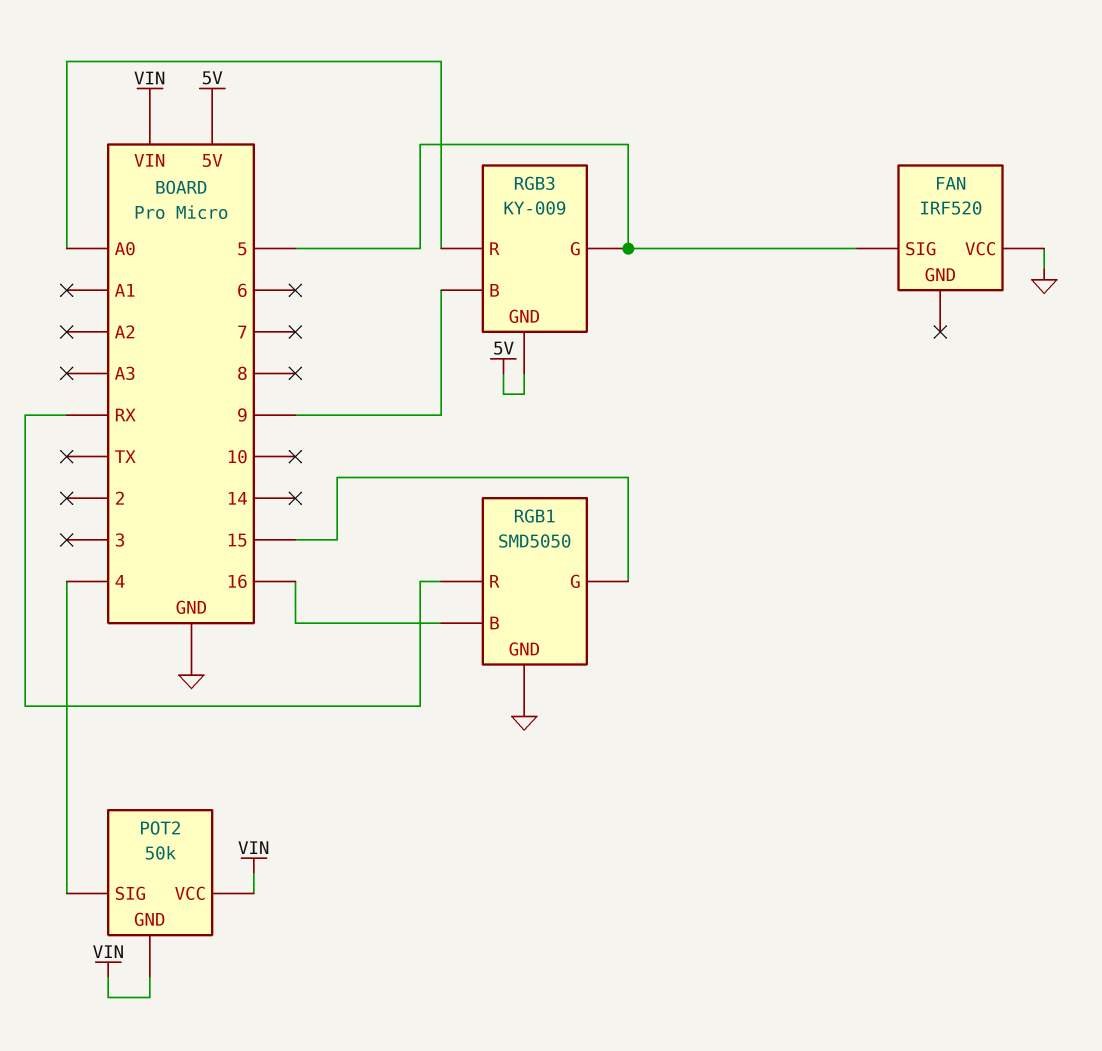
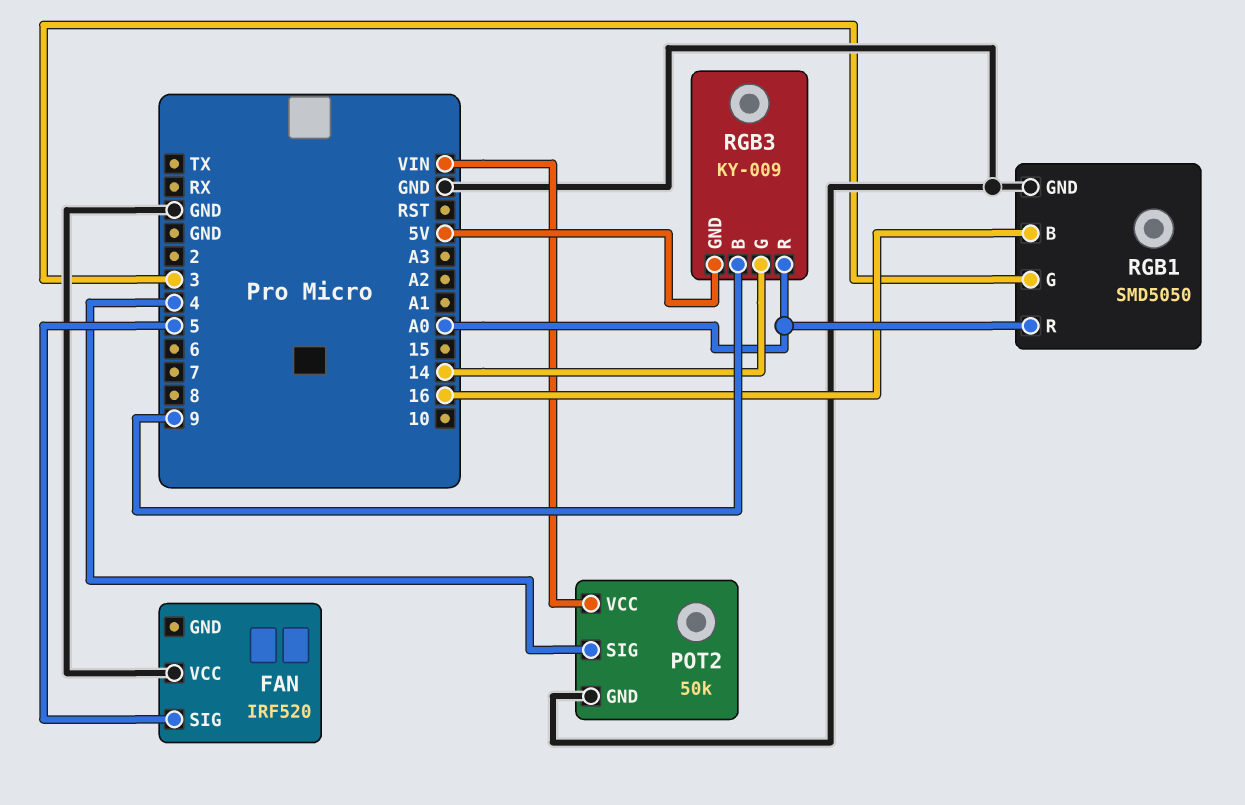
POT2 pin GND: VIN -> GND
RGB1 pin G: 15 -> 3
RGB1 pin R: RX -> A0
RGB3 pin G: 5 -> 14

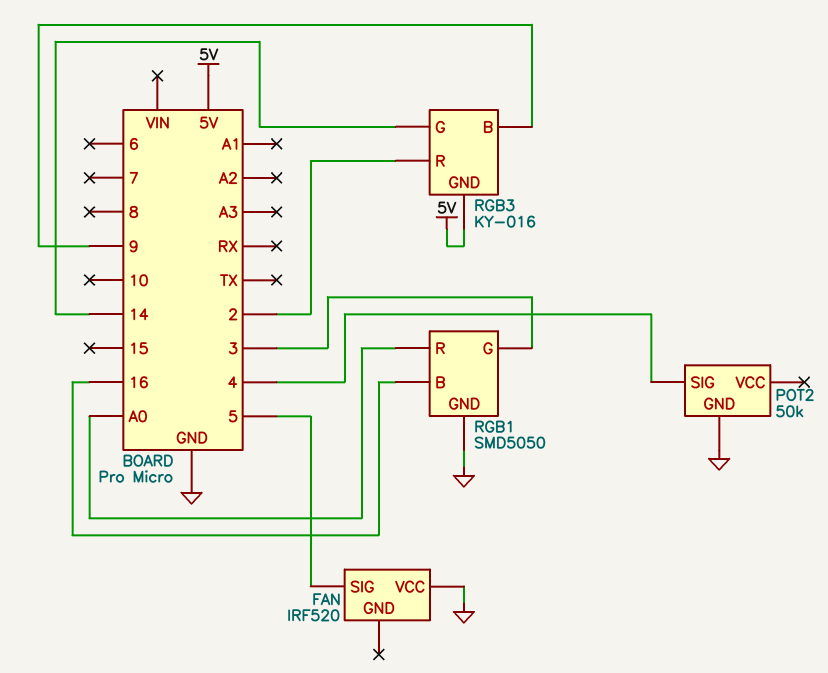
POT2 pin VCC: VIN -> none
RGB3: KY-009 -> KY-016
RGB3 pin R: A0 -> 2

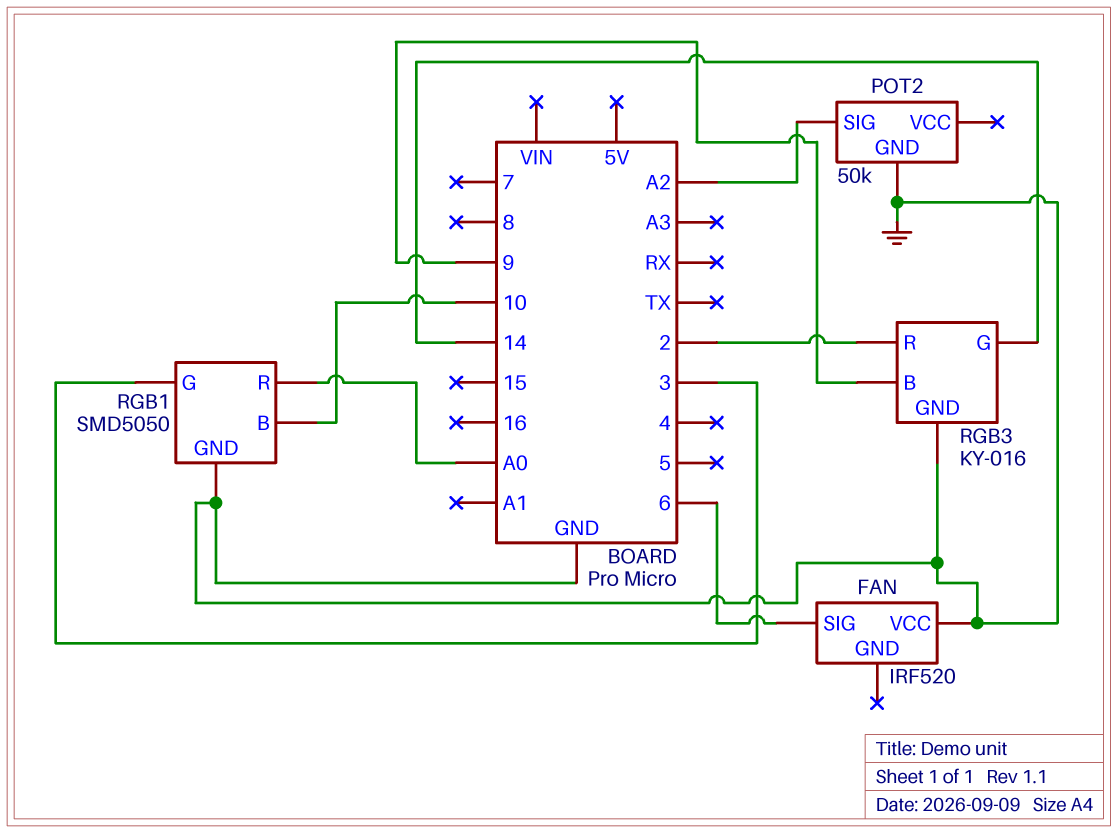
FAN pin SIG: 5 -> 6
POT2 pin SIG: 4 -> A2
RGB1 pin B: 16 -> 10
RGB3 pin GND: 5V -> GND

